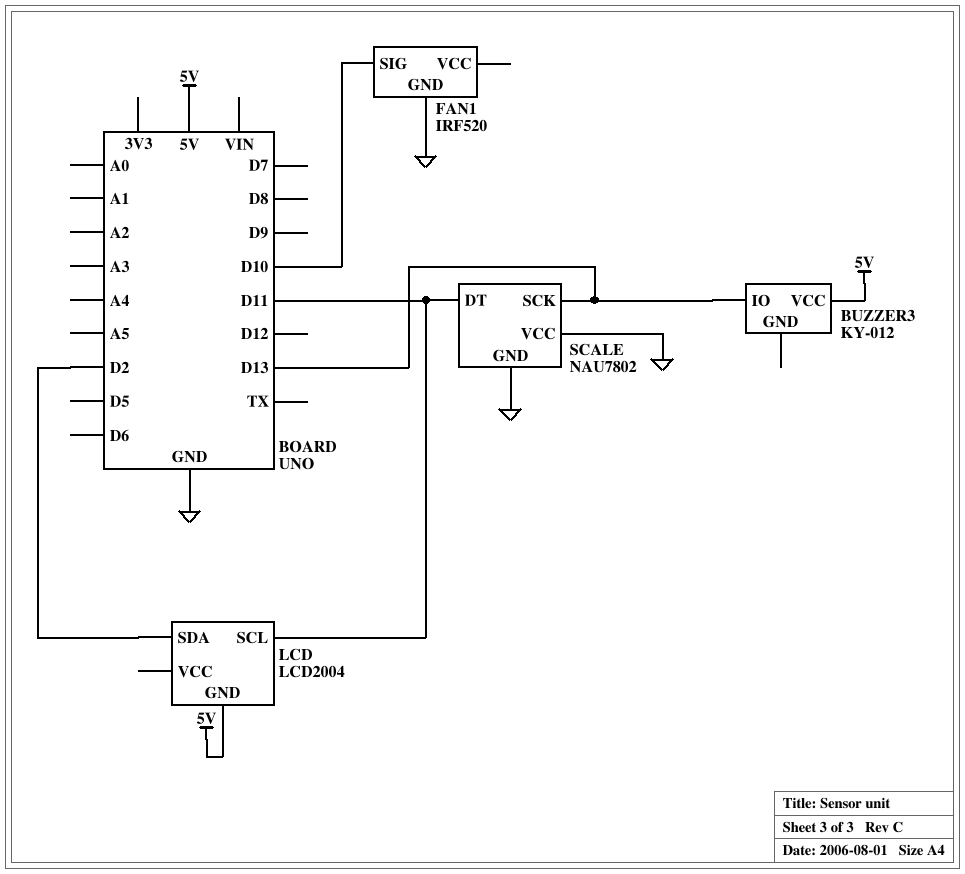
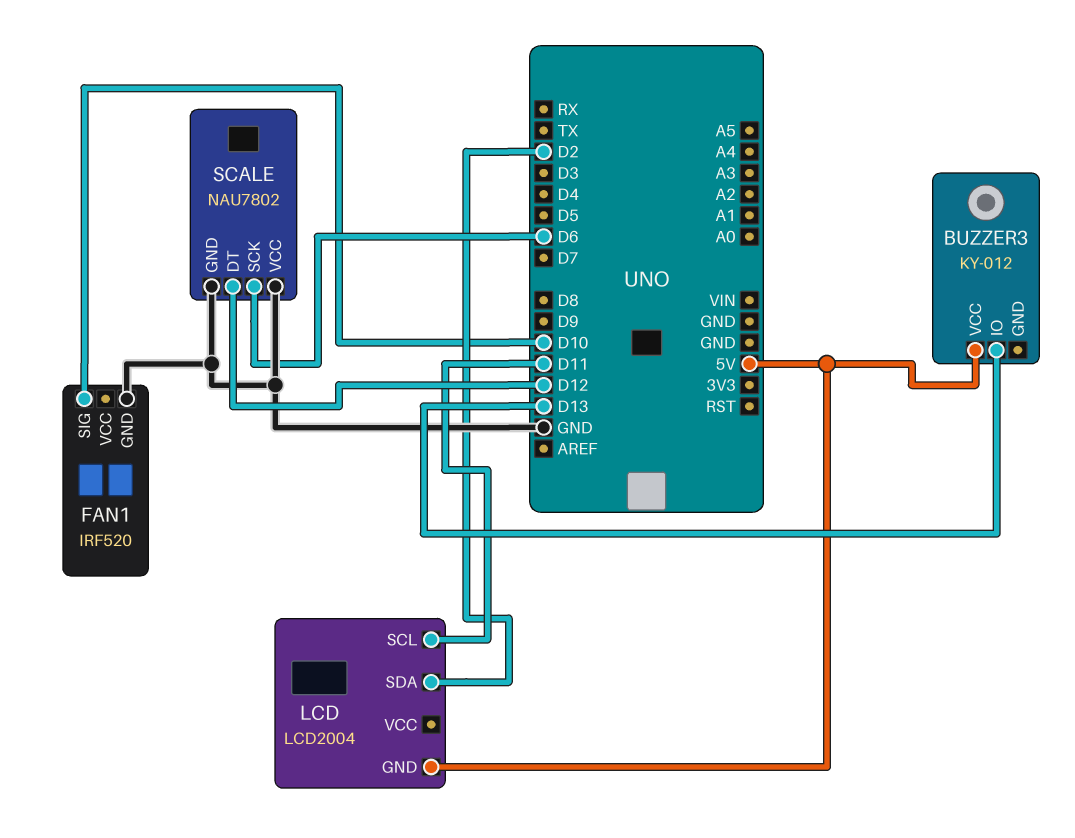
SCALE pin DT: D11 -> D12
SCALE pin SCK: D13 -> D6

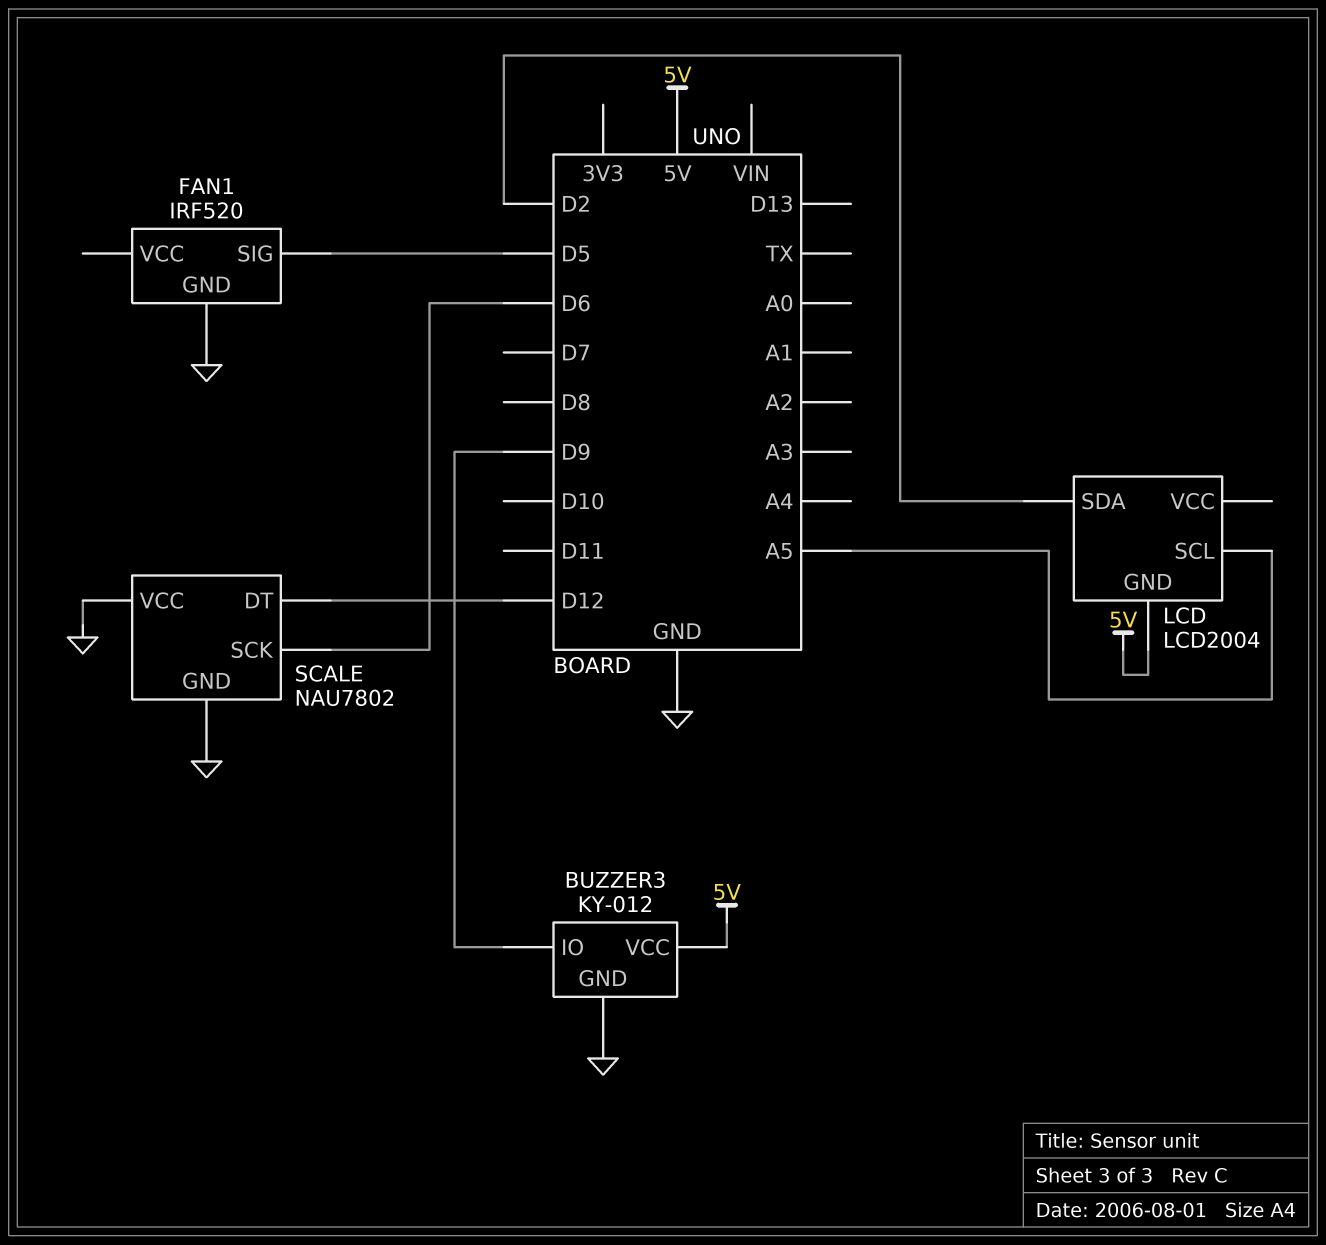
BUZZER3 pin GND: none -> GND
BUZZER3 pin IO: D13 -> D9
FAN1 pin SIG: D10 -> D5
LCD pin SCL: D11 -> A5

